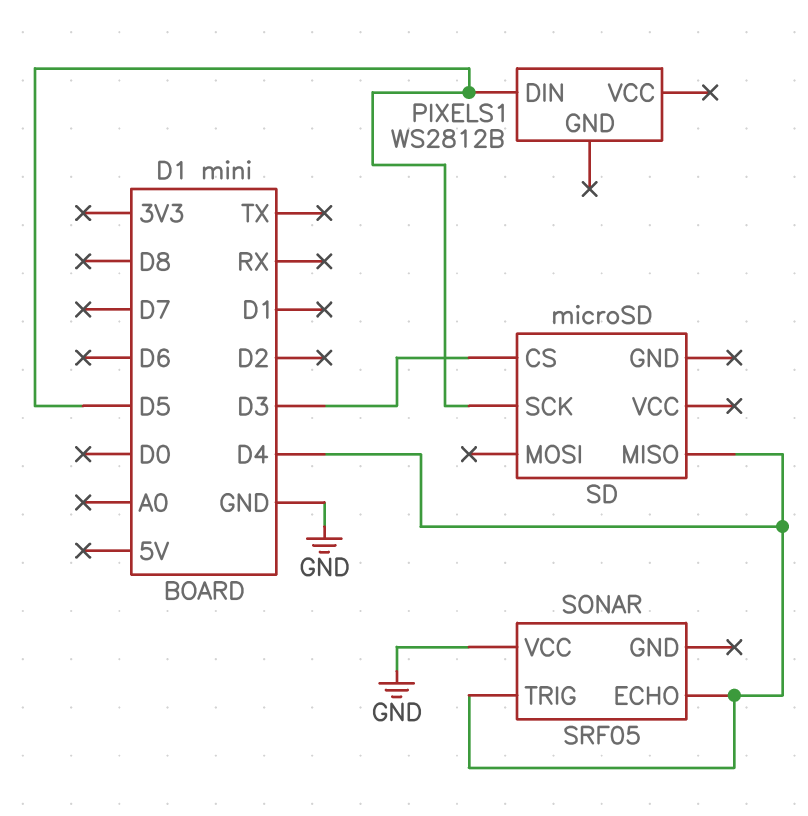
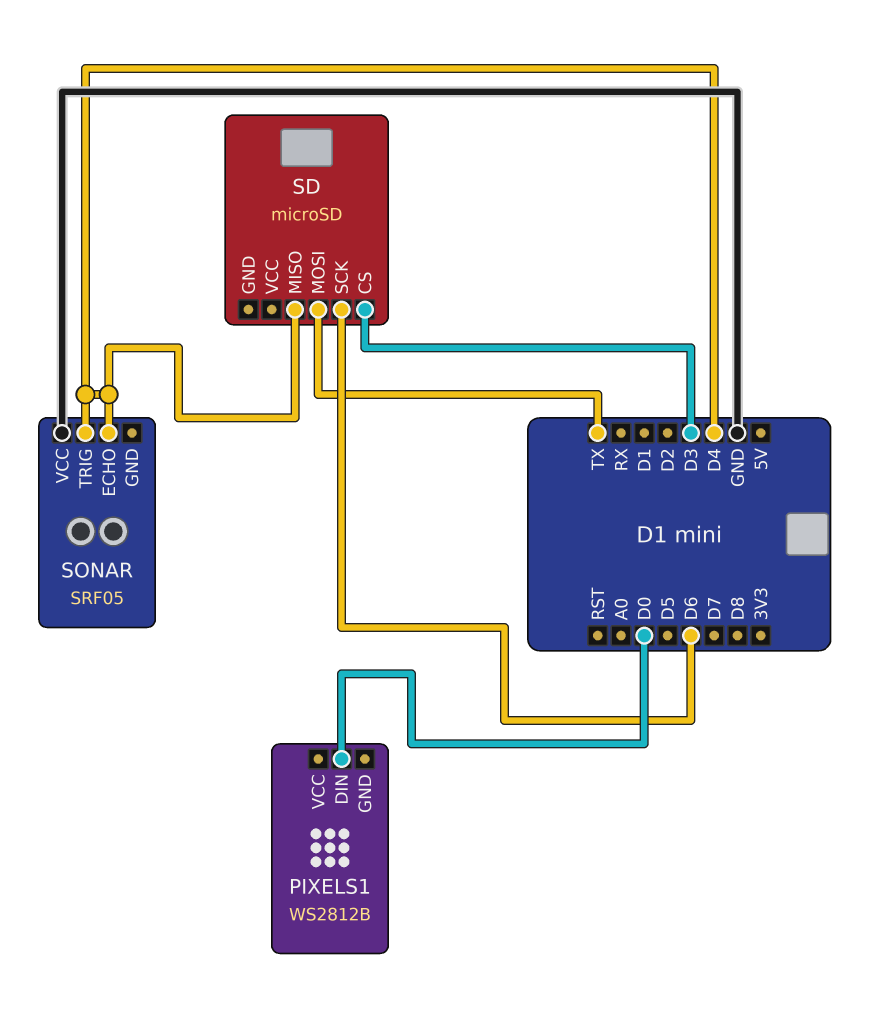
PIXELS1 pin DIN: D5 -> D0
SD pin MOSI: none -> TX
SD pin SCK: D5 -> D6

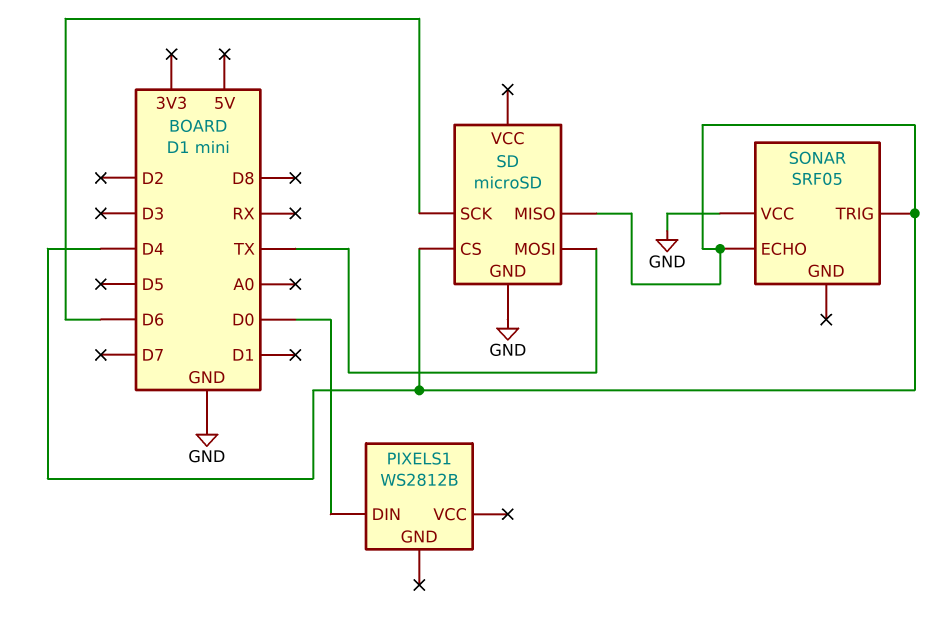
SD pin CS: D3 -> D4
SD pin GND: none -> GND

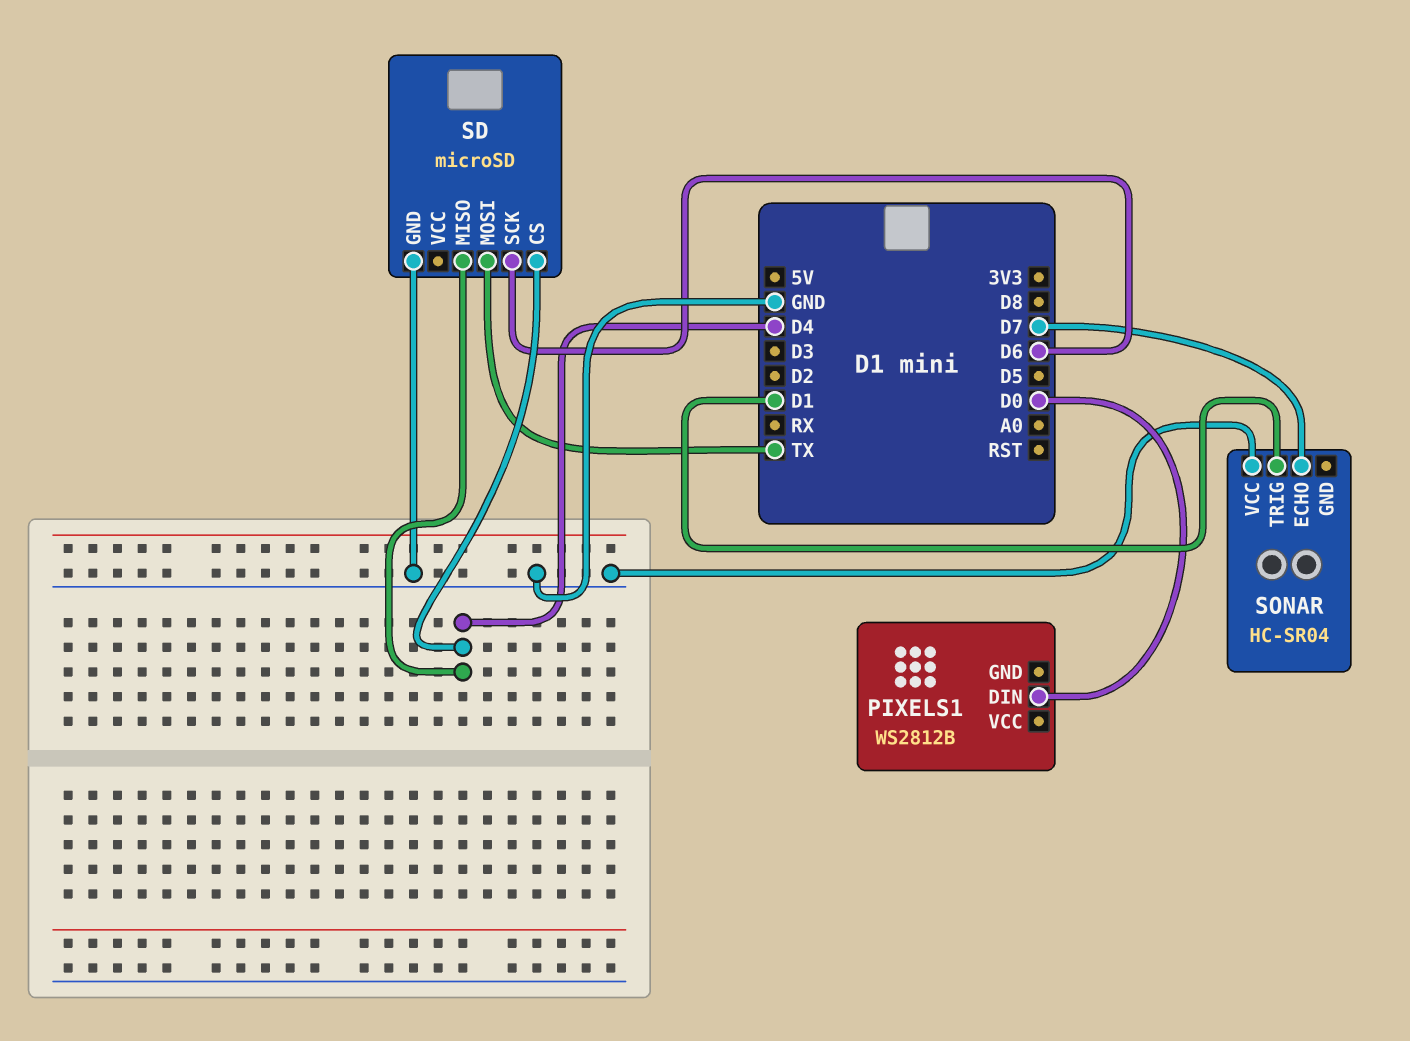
SONAR: SRF05 -> HC-SR04
SONAR pin ECHO: D4 -> D7
SONAR pin TRIG: D4 -> D1

